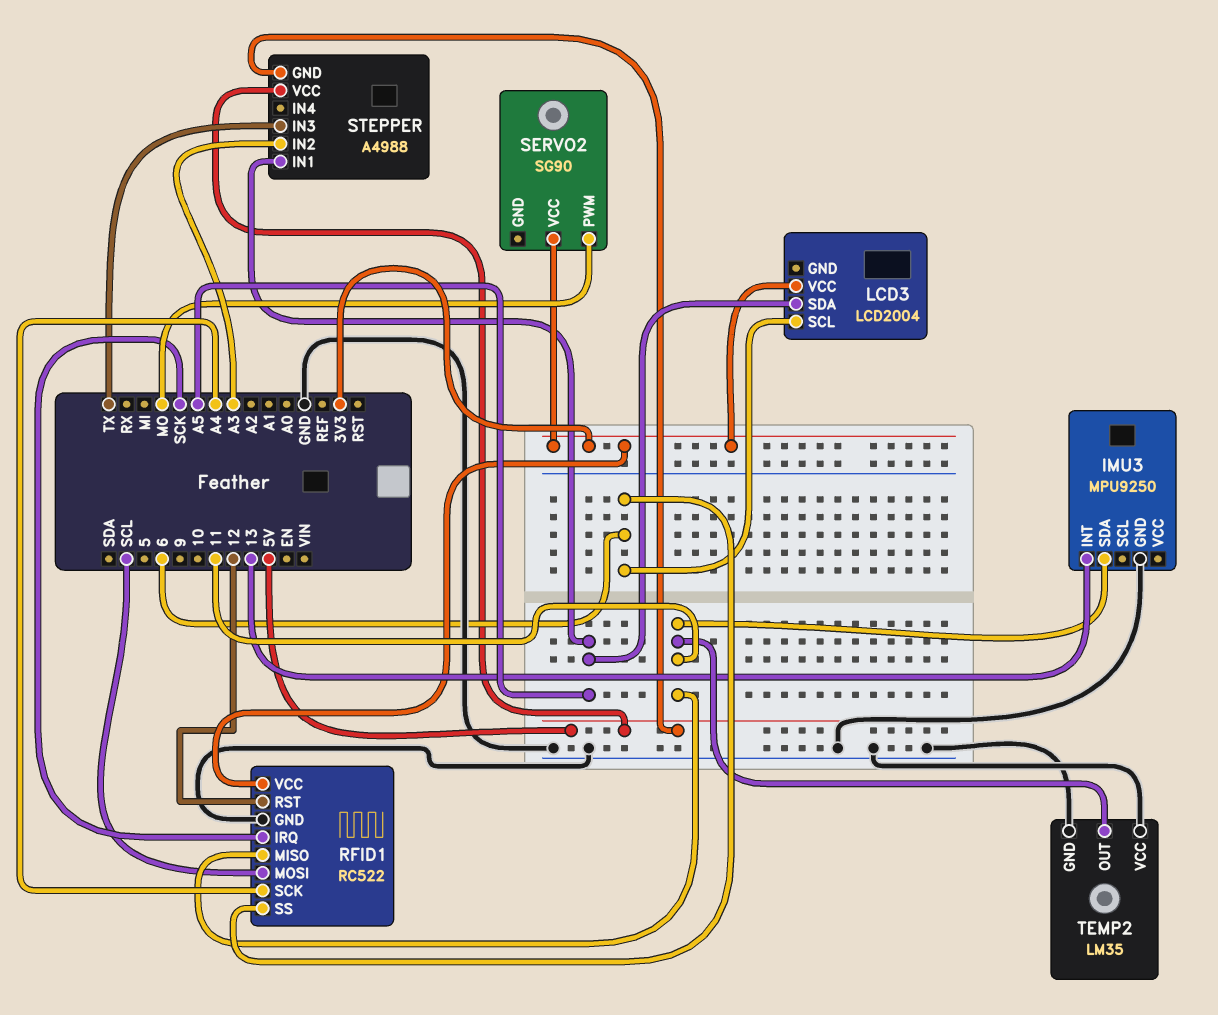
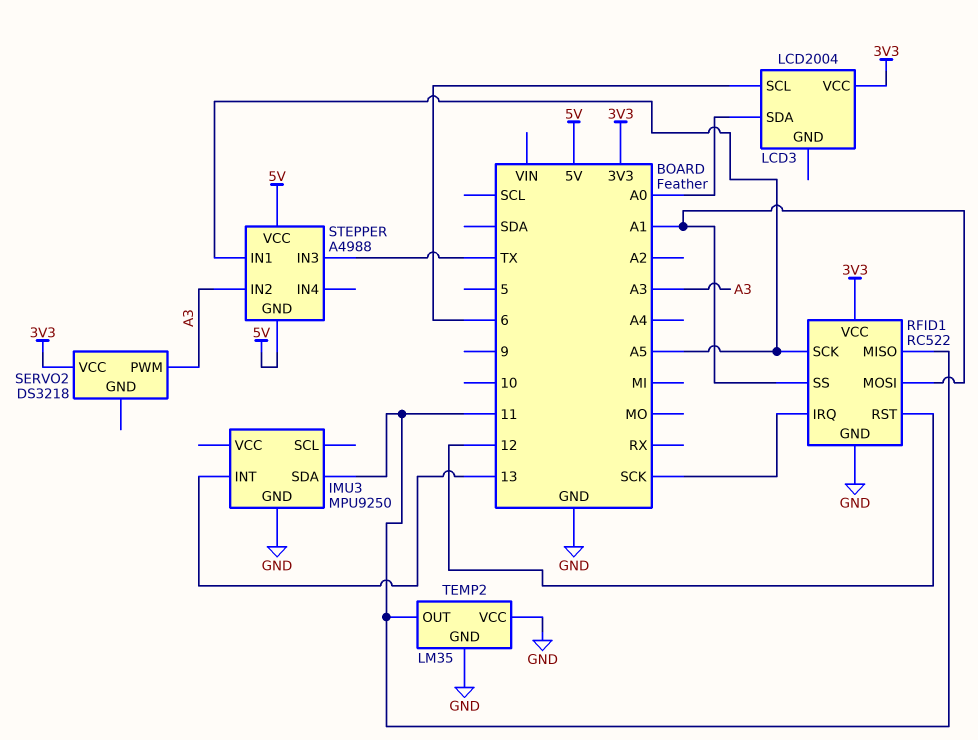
LCD3 pin SDA: A5 -> A0
RFID1 pin MOSI: SCL -> A1
RFID1 pin SCK: A4 -> A5
RFID1 pin SS: 6 -> A1
SERVO2: SG90 -> DS3218
SERVO2 pin PWM: MO -> A3

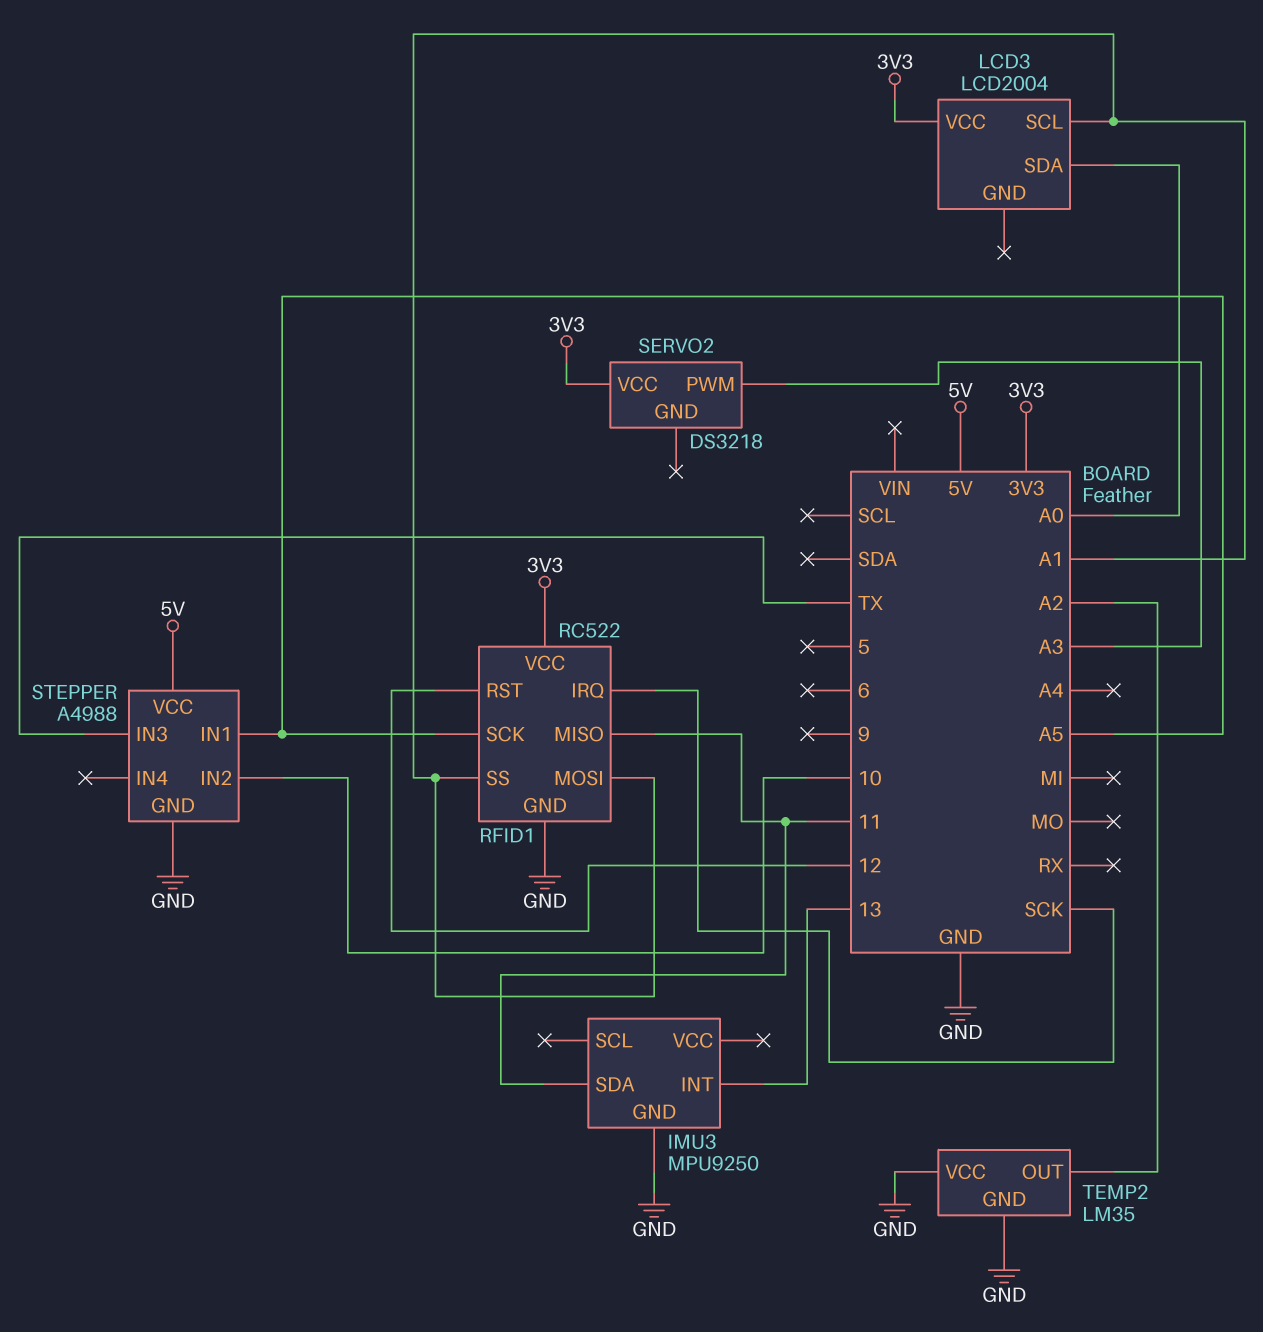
LCD3 pin SCL: 6 -> A1
STEPPER pin GND: 5V -> GND
STEPPER pin IN2: A3 -> 10
TEMP2 pin OUT: 11 -> A2

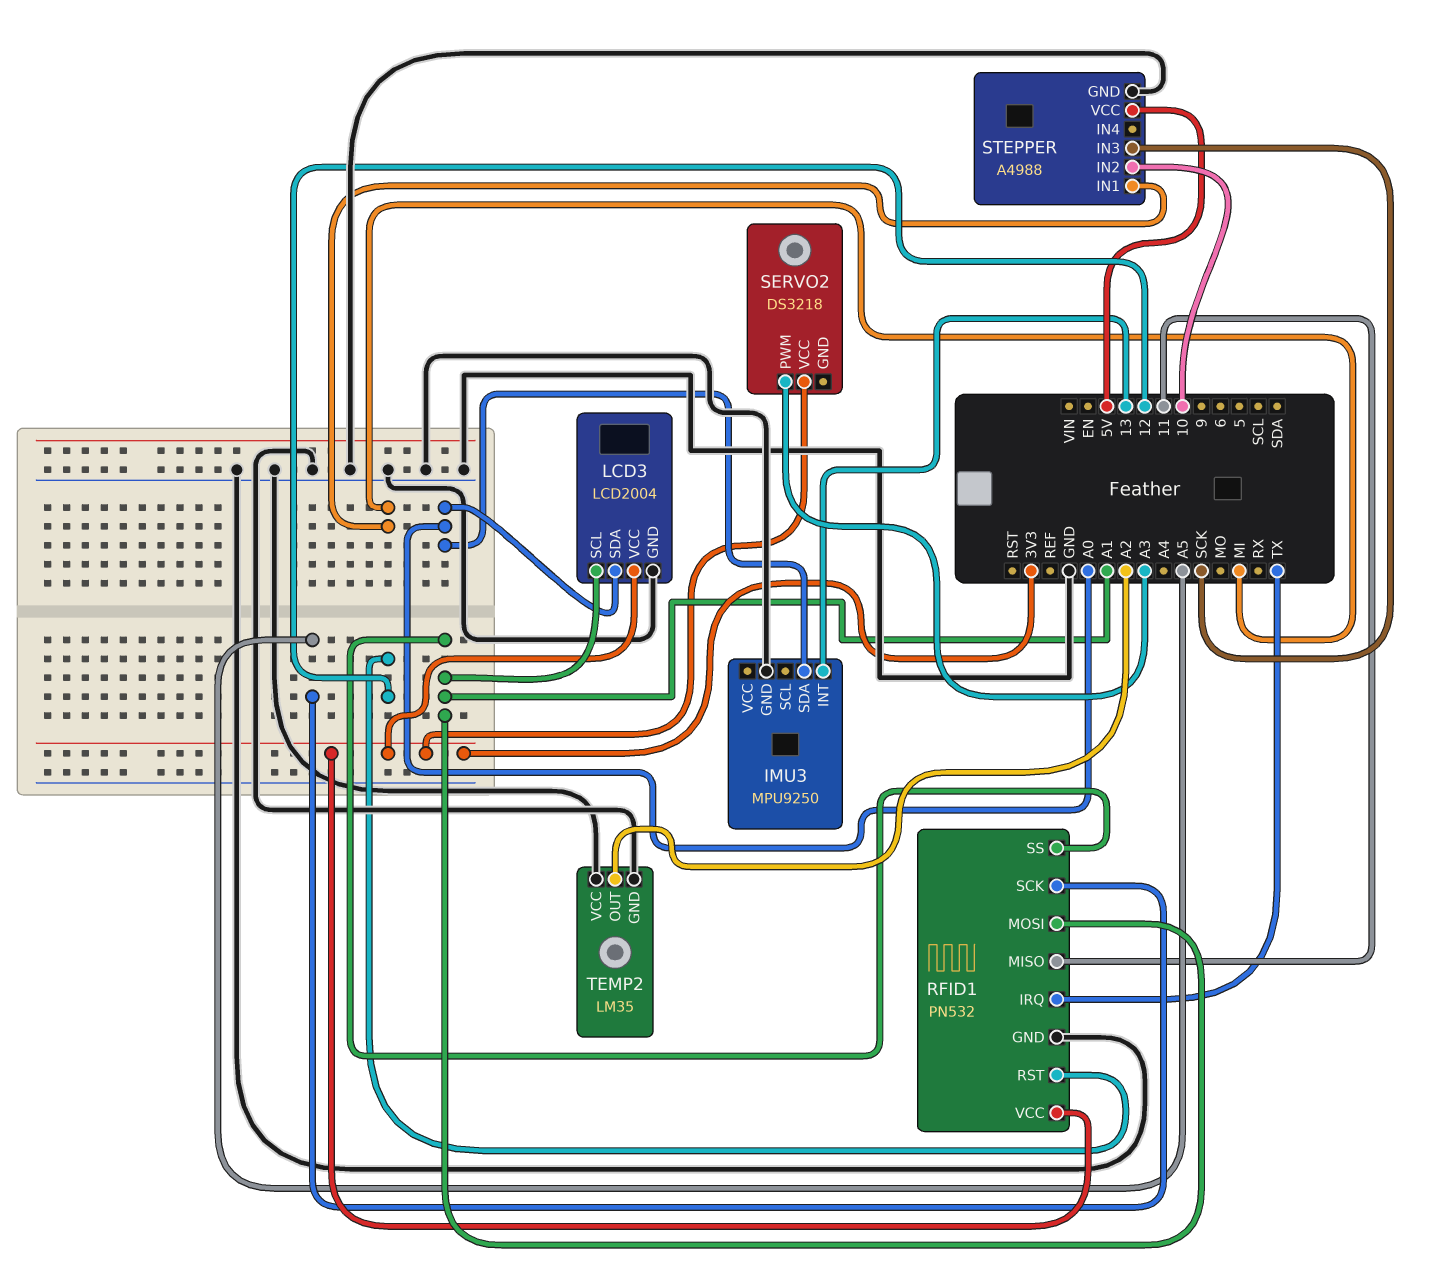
IMU3 pin SDA: 11 -> A0
LCD3 pin GND: none -> GND
RFID1: RC522 -> PN532
RFID1 pin IRQ: SCK -> TX
STEPPER pin IN1: A5 -> MI
STEPPER pin IN3: TX -> SCK

